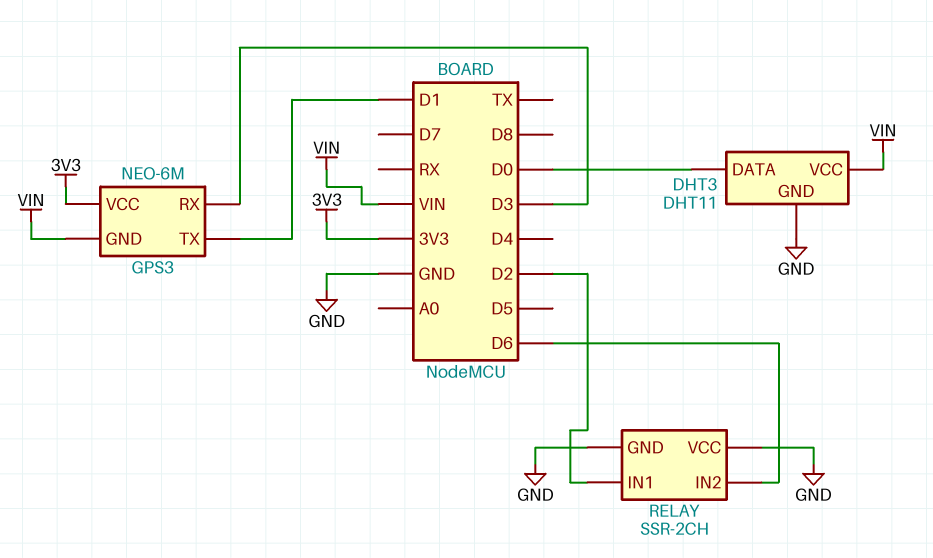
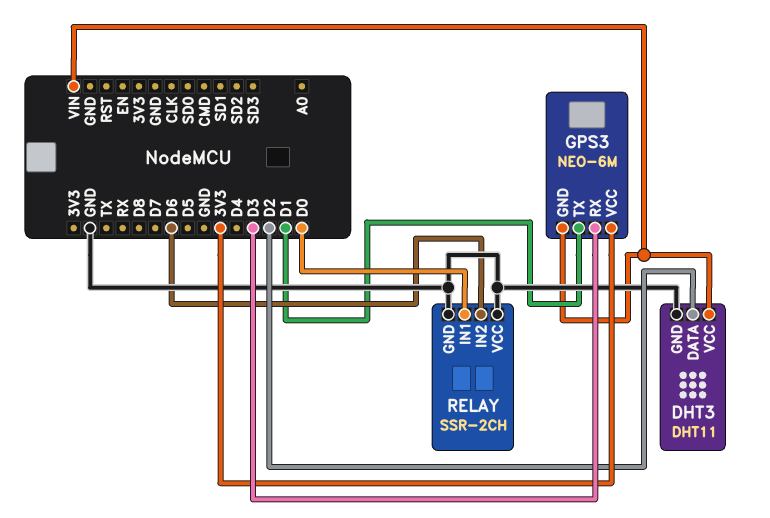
DHT3 pin DATA: D0 -> D2
RELAY pin IN1: D2 -> D0

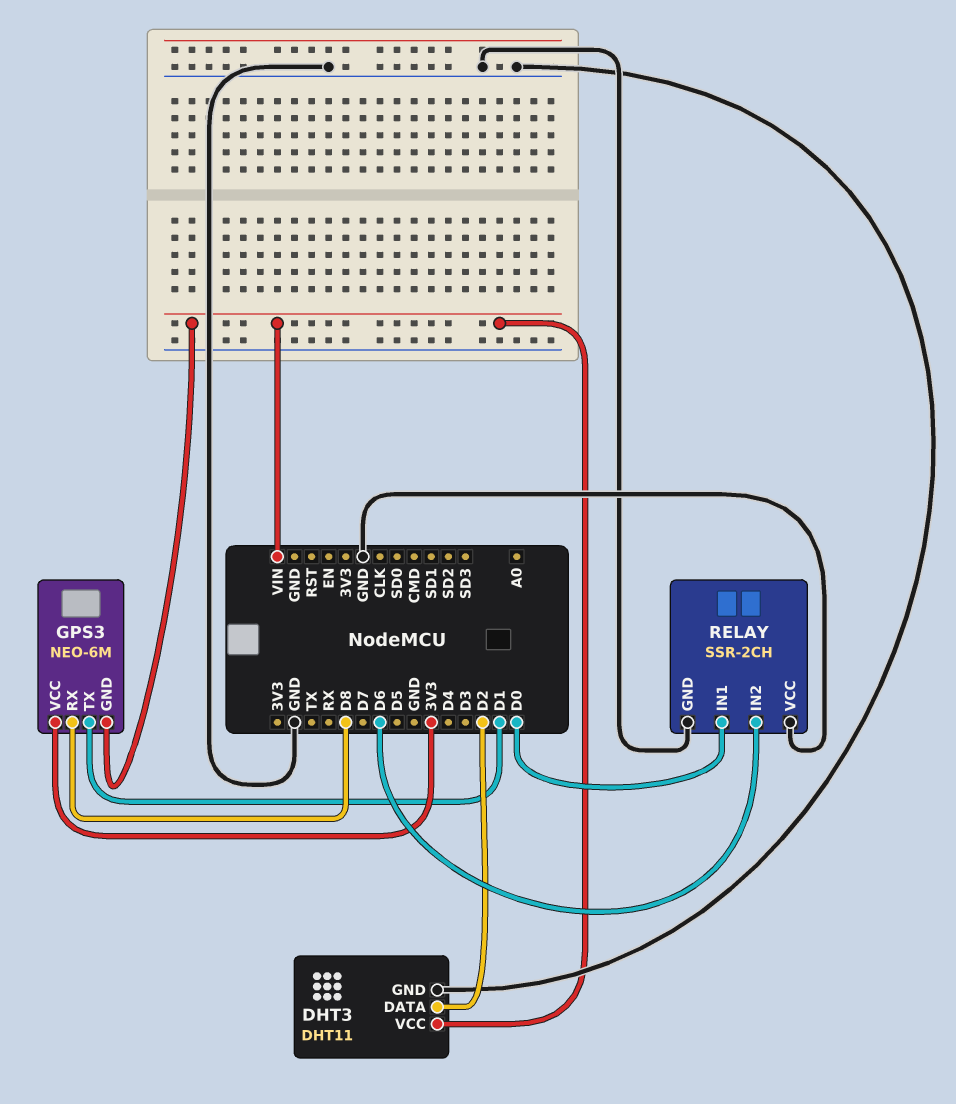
GPS3 pin RX: D3 -> D8

